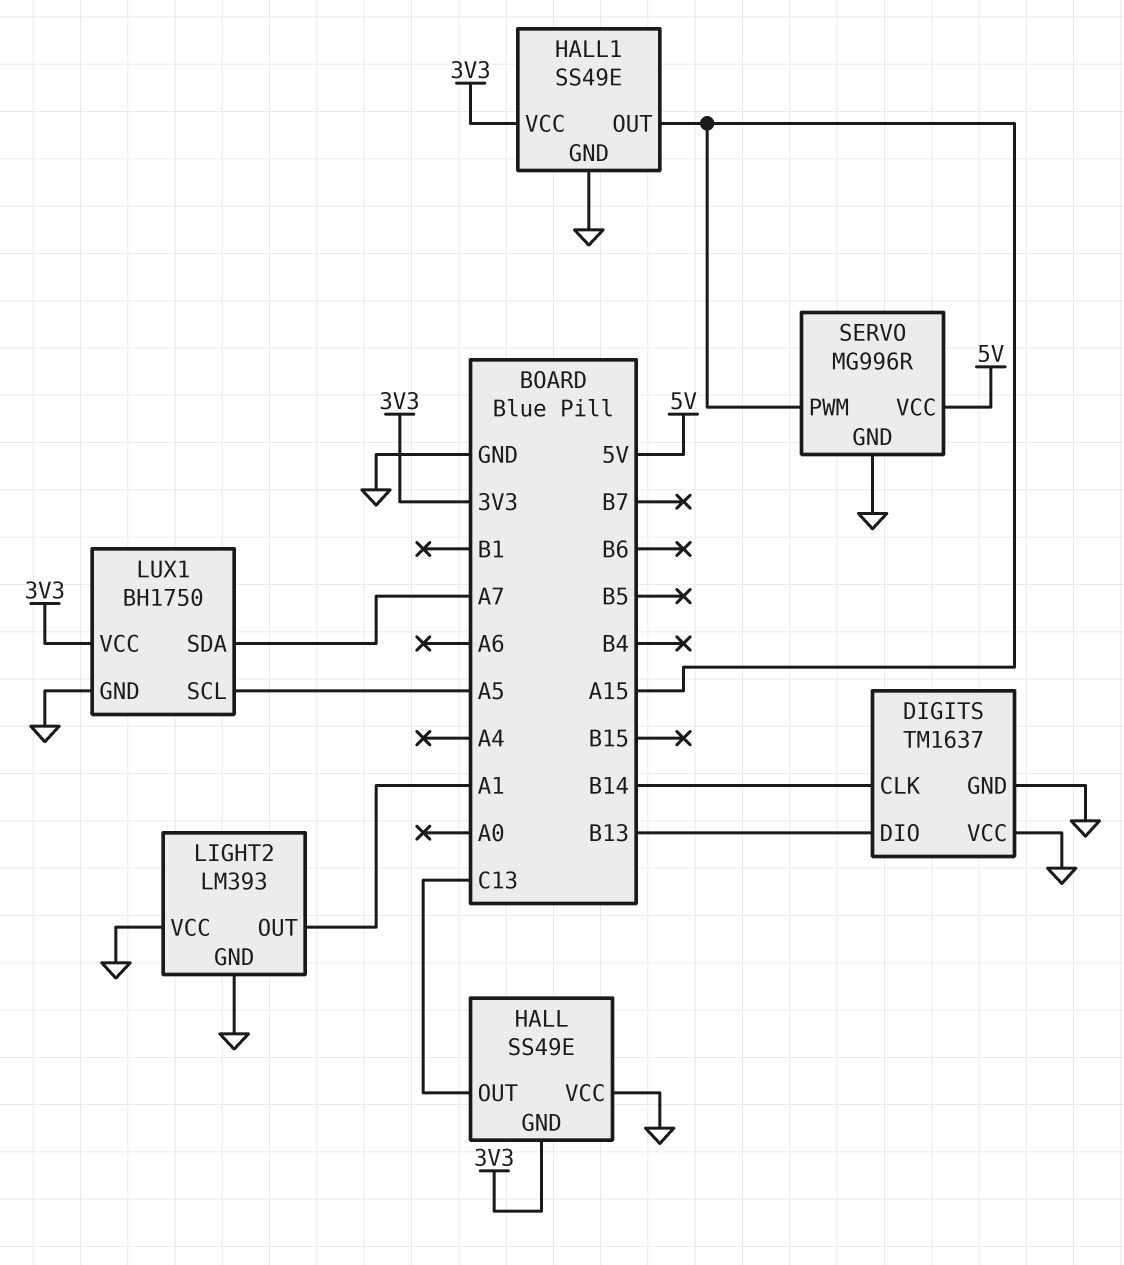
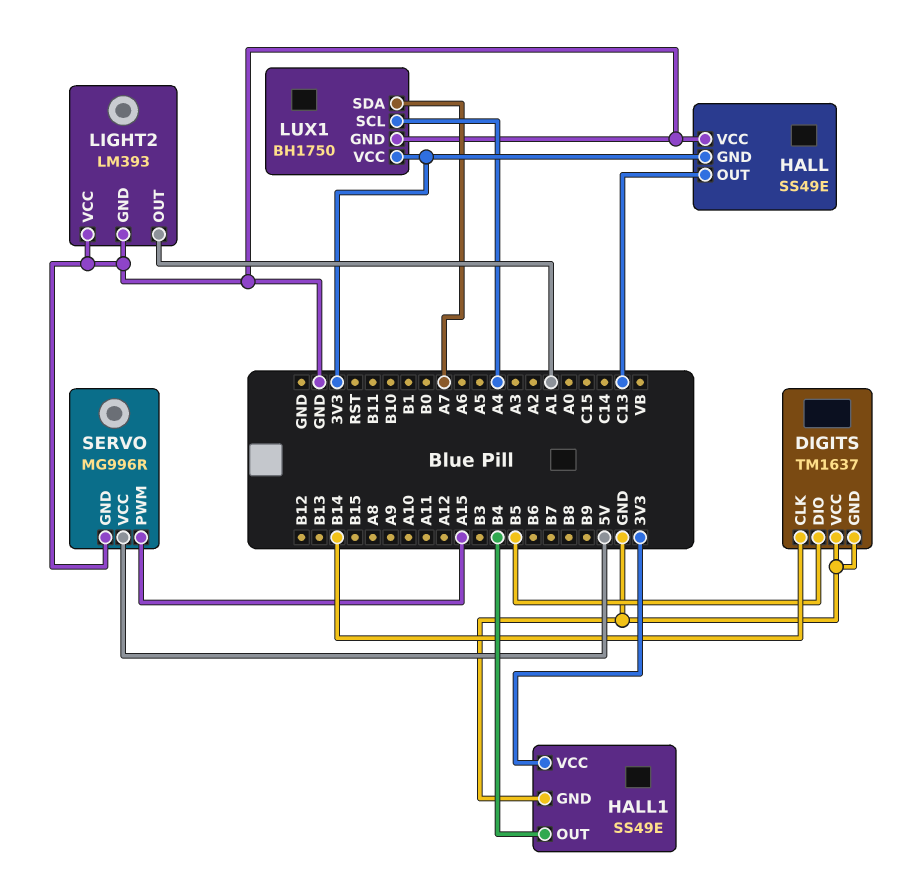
DIGITS pin DIO: B13 -> B5
HALL1 pin OUT: A15 -> B4
LUX1 pin SCL: A5 -> A4

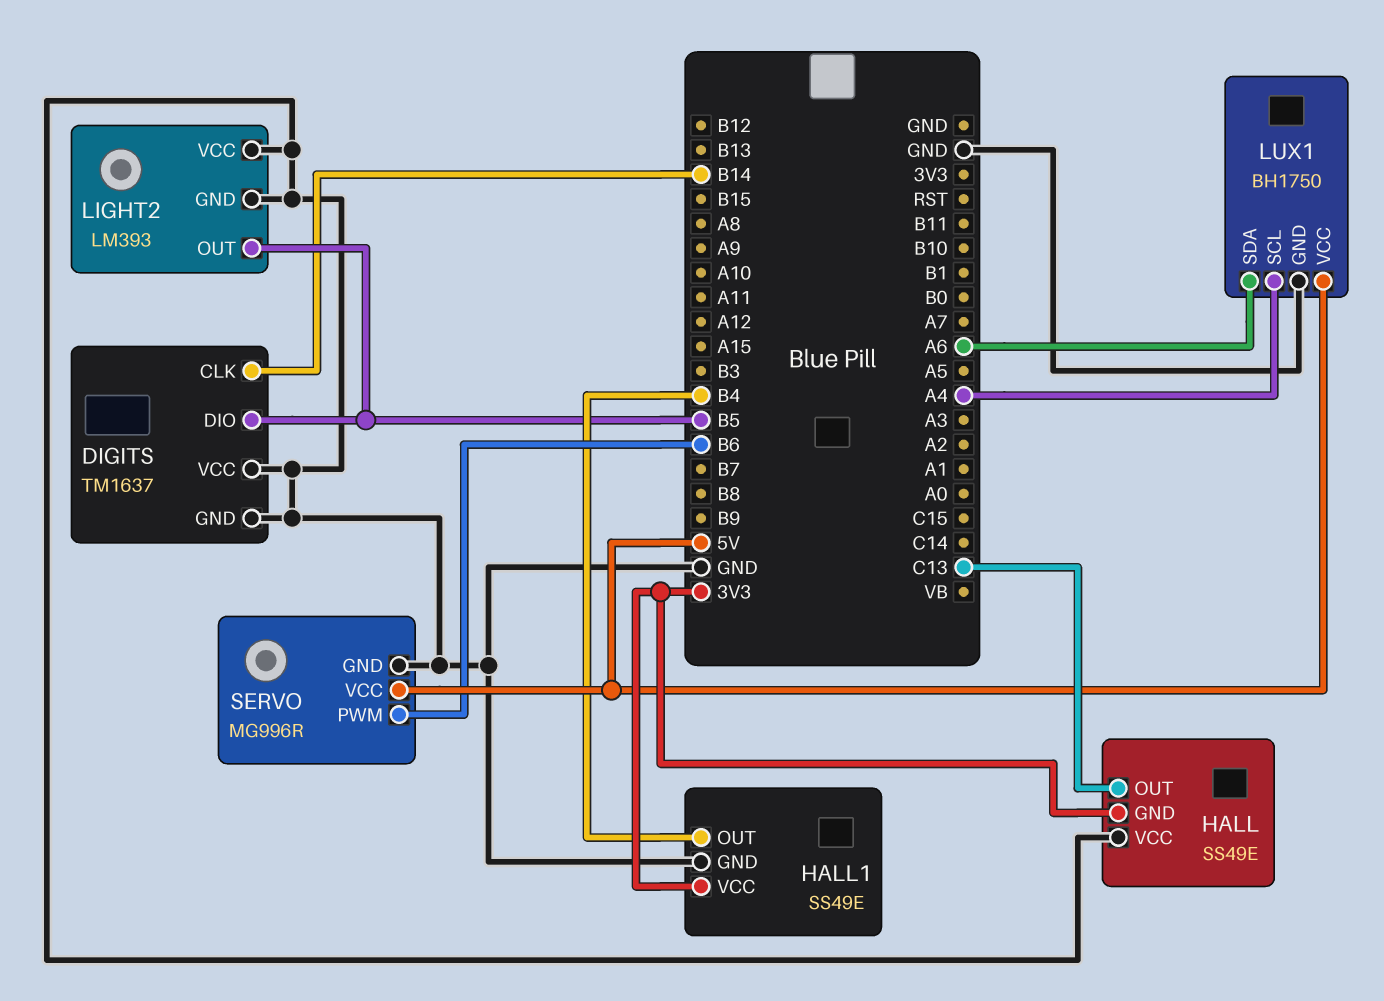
LIGHT2 pin OUT: A1 -> B5
LUX1 pin SDA: A7 -> A6
LUX1 pin VCC: 3V3 -> 5V
SERVO pin PWM: A15 -> B6

